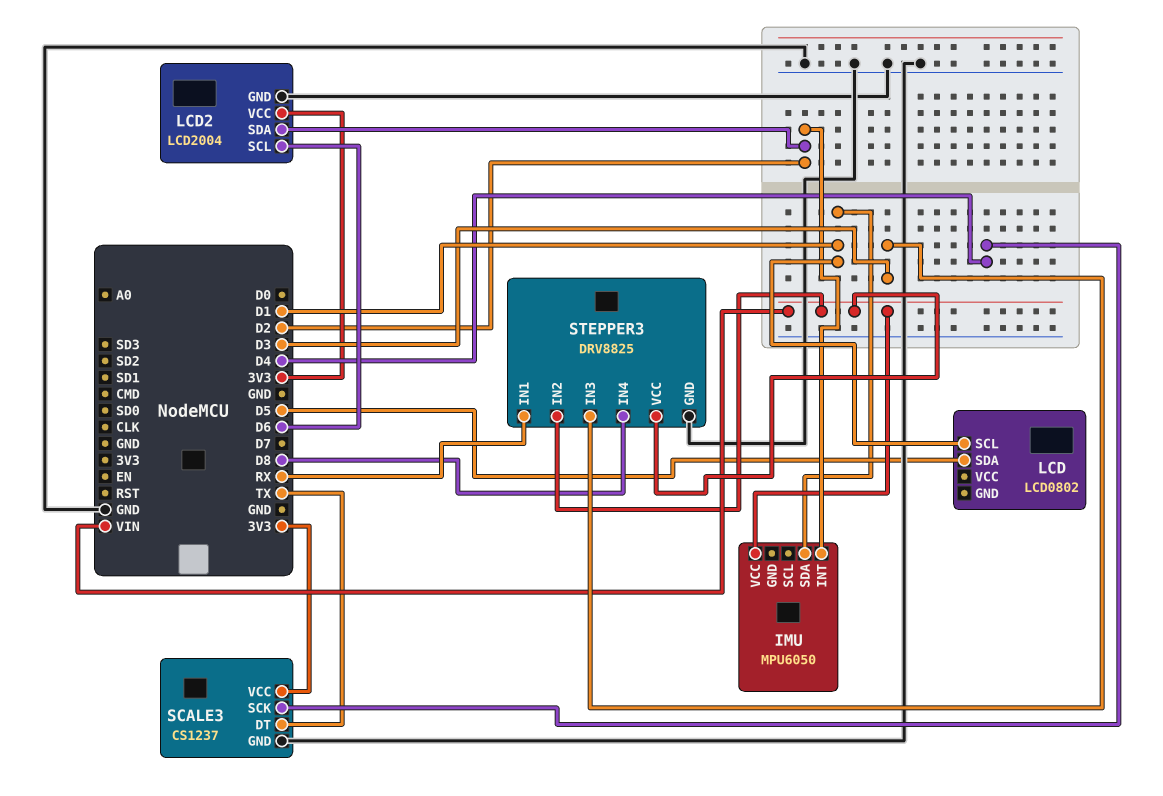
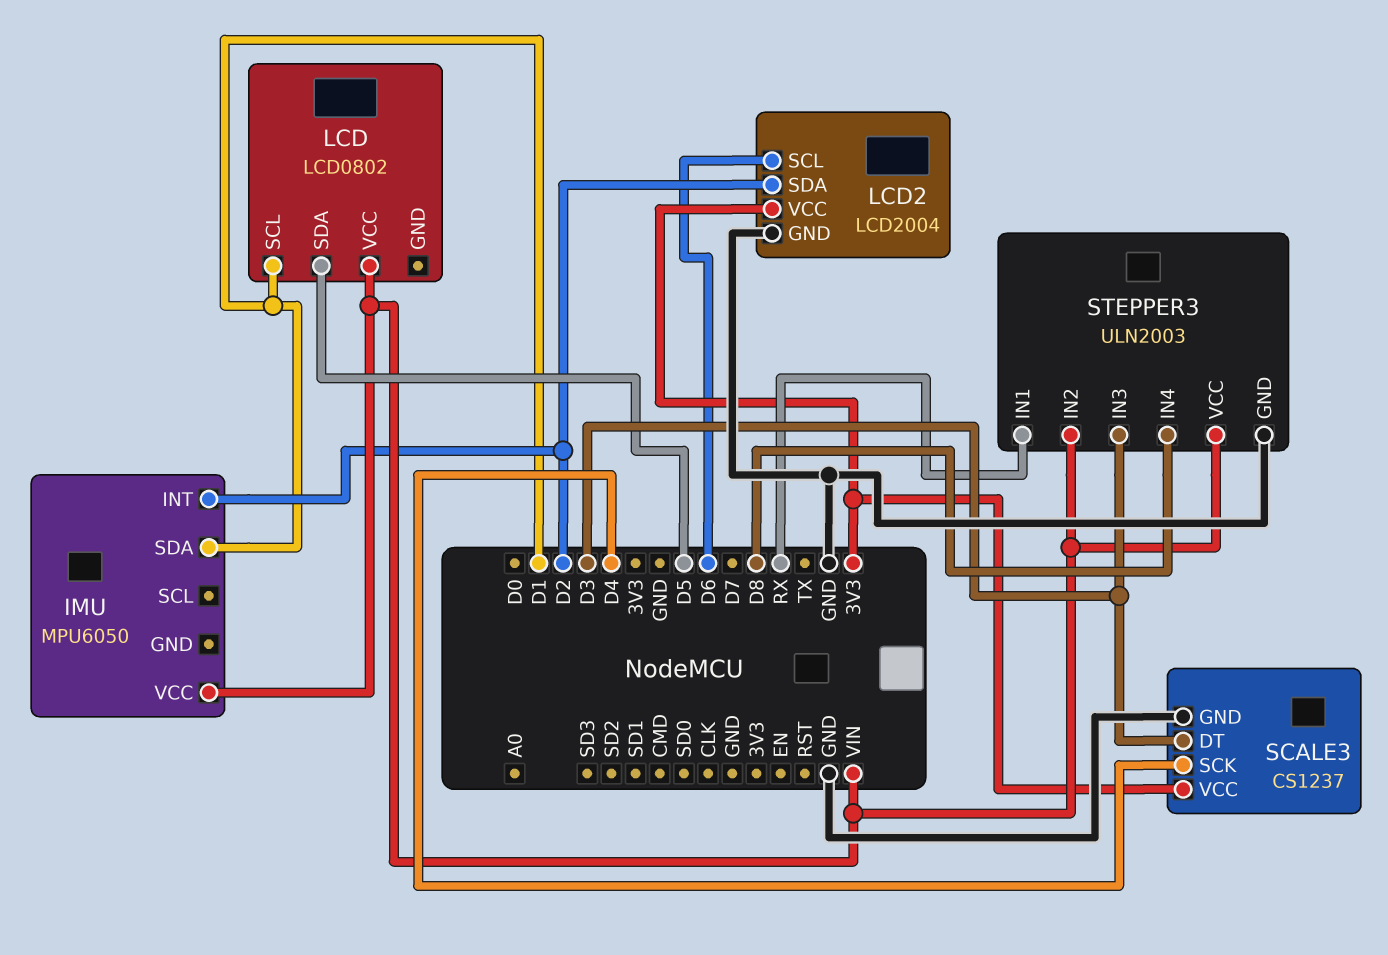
LCD pin VCC: none -> VIN
SCALE3 pin DT: TX -> D3
STEPPER3: DRV8825 -> ULN2003

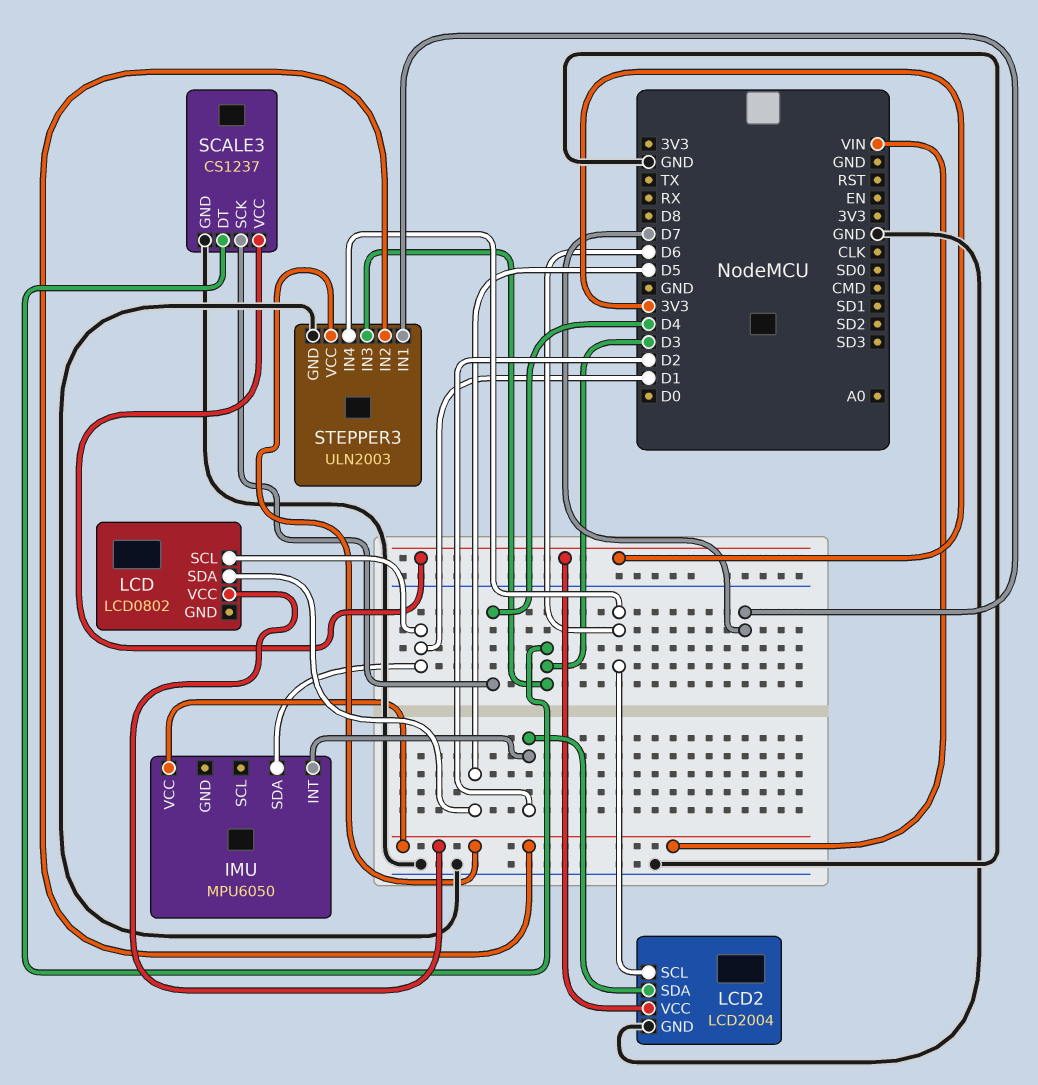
STEPPER3 pin IN1: RX -> D7
STEPPER3 pin IN4: D8 -> D6

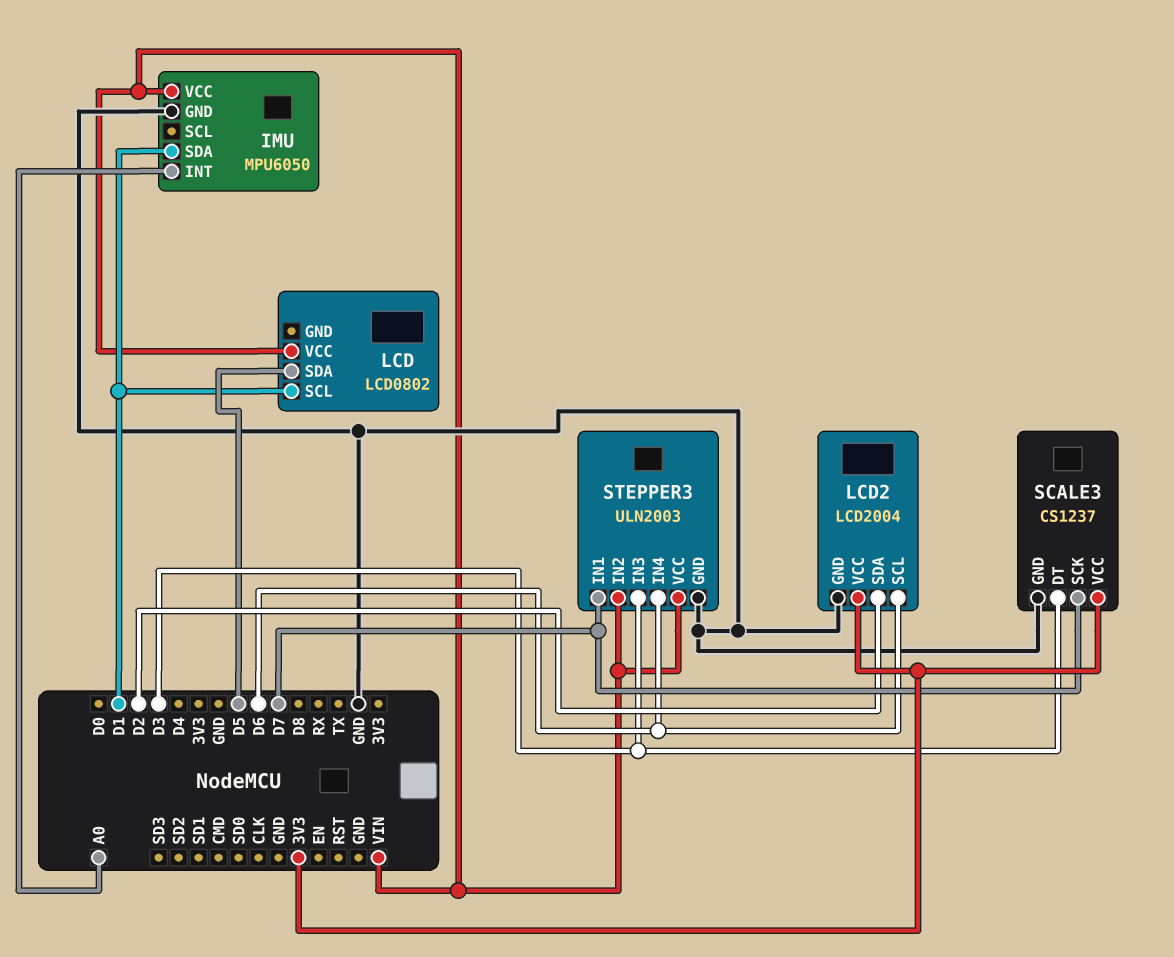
IMU pin GND: none -> GND
IMU pin INT: D2 -> A0
SCALE3 pin SCK: D4 -> D7

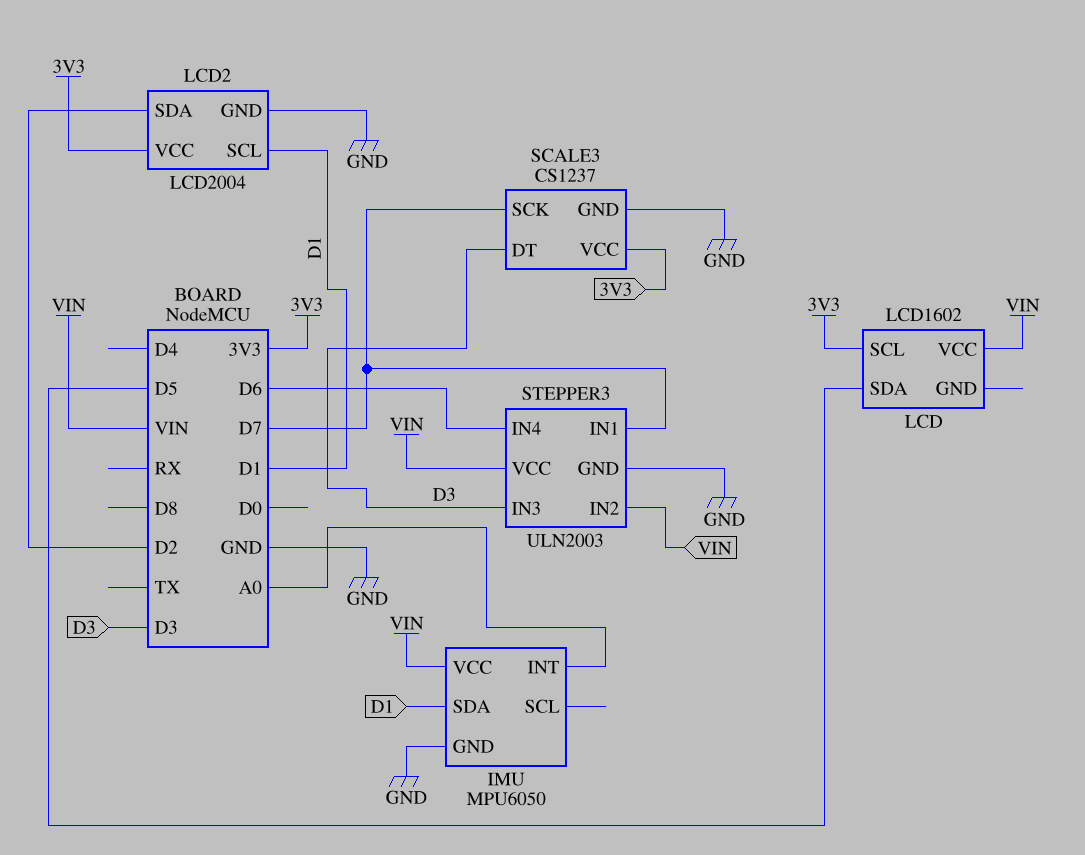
LCD: LCD0802 -> LCD1602
LCD pin SCL: D1 -> 3V3
LCD2 pin SCL: D6 -> D1

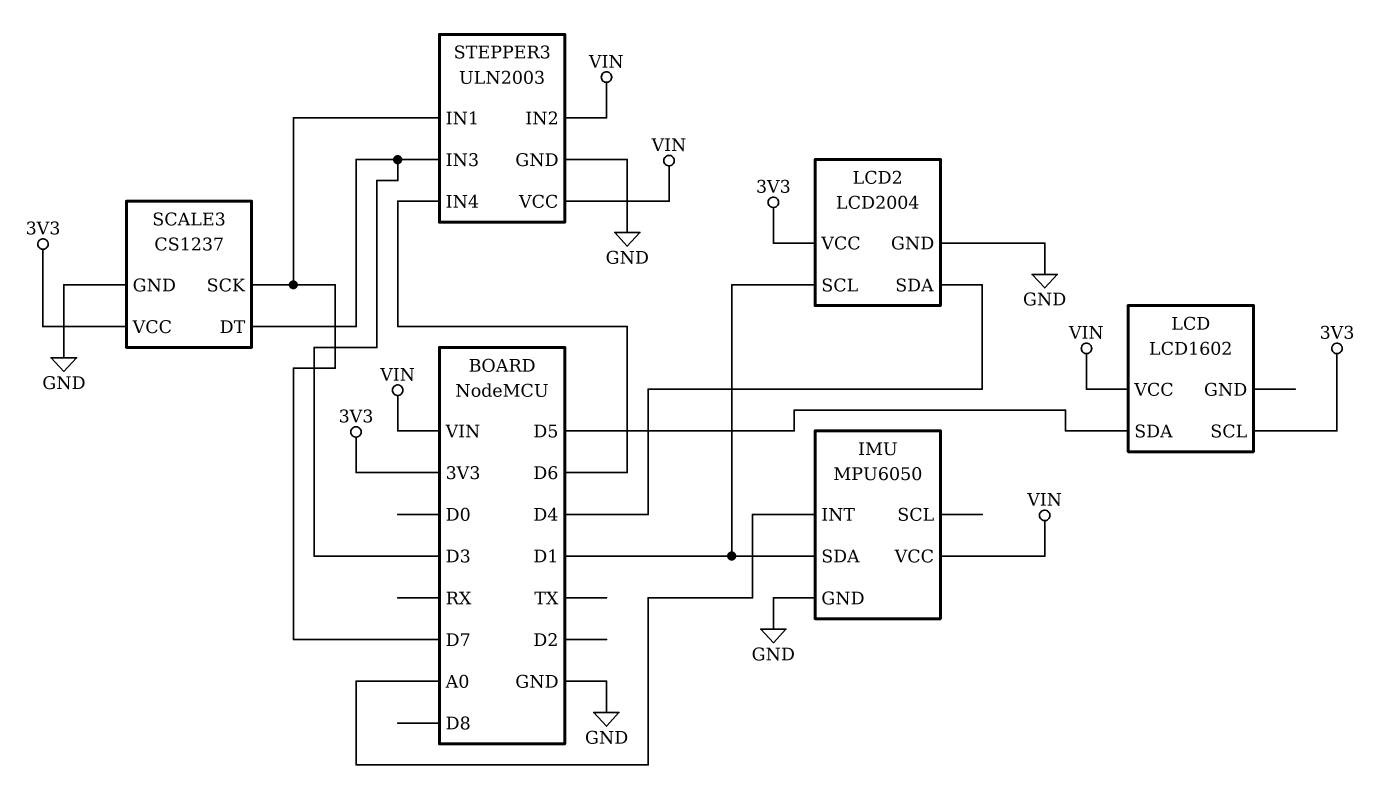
LCD2 pin SDA: D2 -> D4

